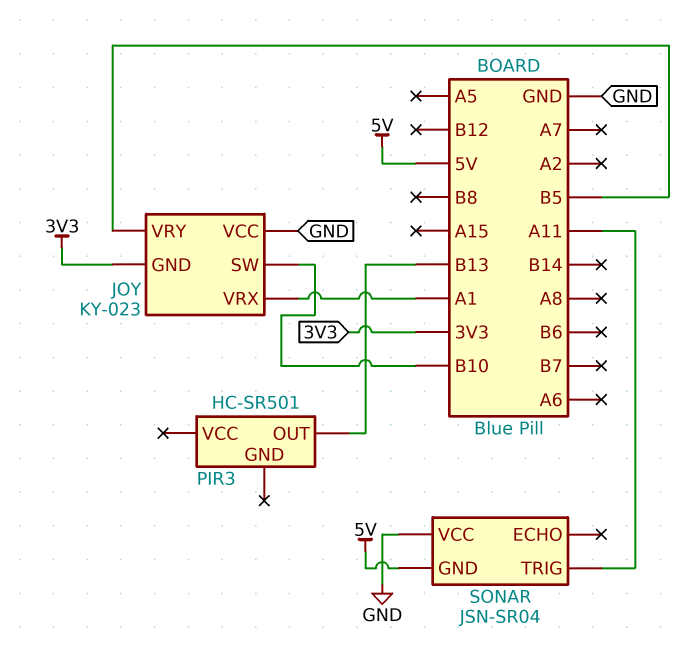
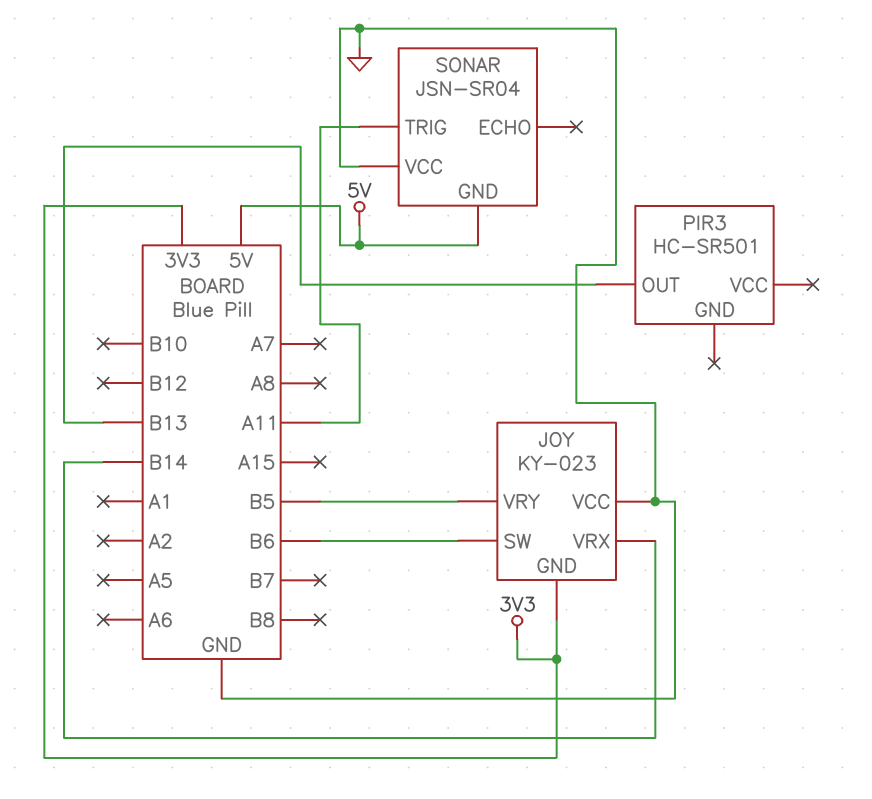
JOY pin SW: B10 -> B6
JOY pin VRX: A1 -> B14

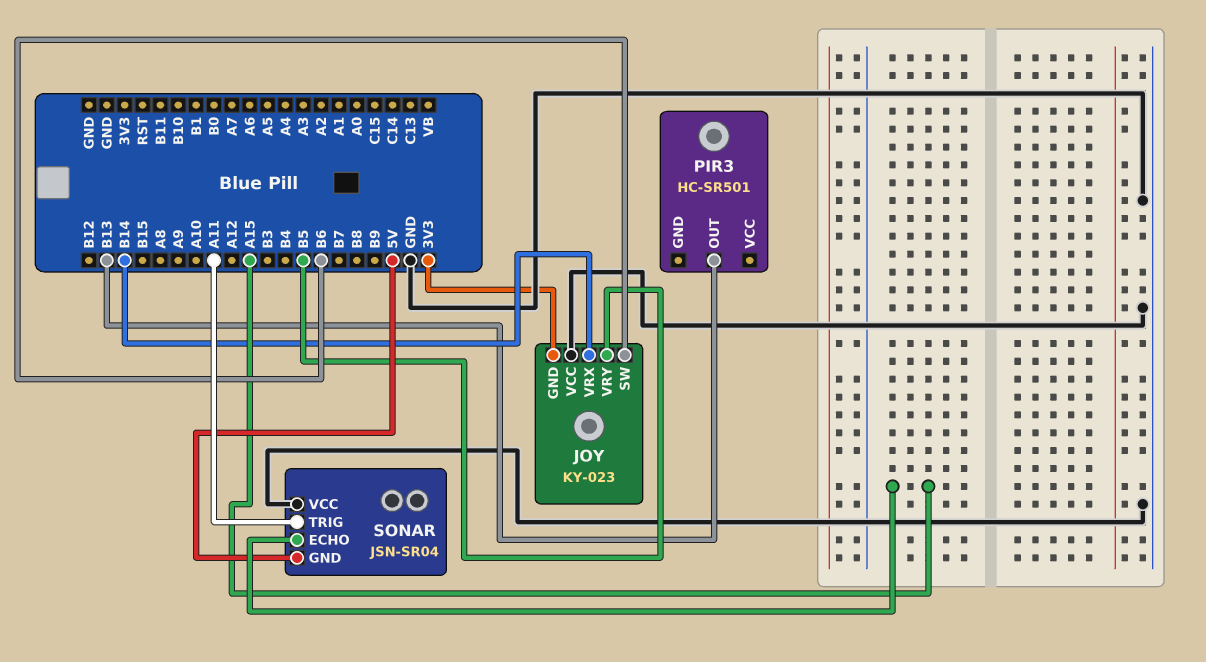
SONAR pin ECHO: none -> A15

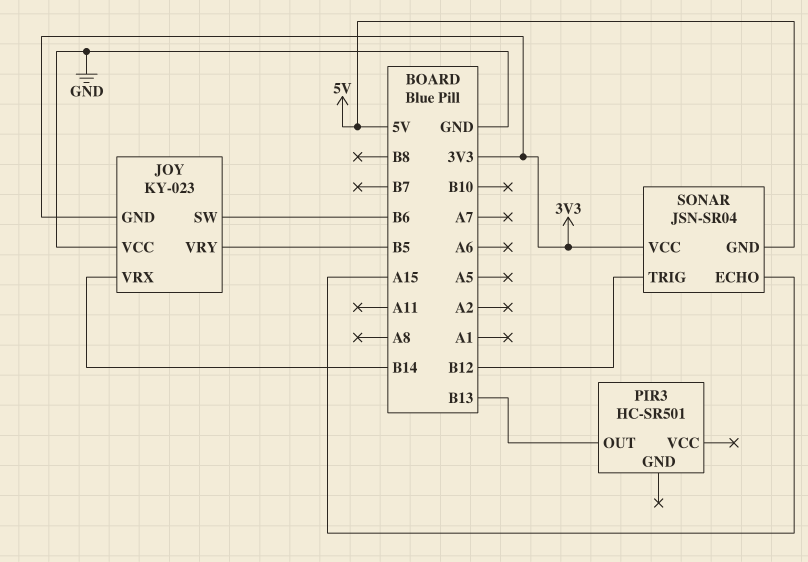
SONAR pin TRIG: A11 -> B12
SONAR pin VCC: GND -> 3V3

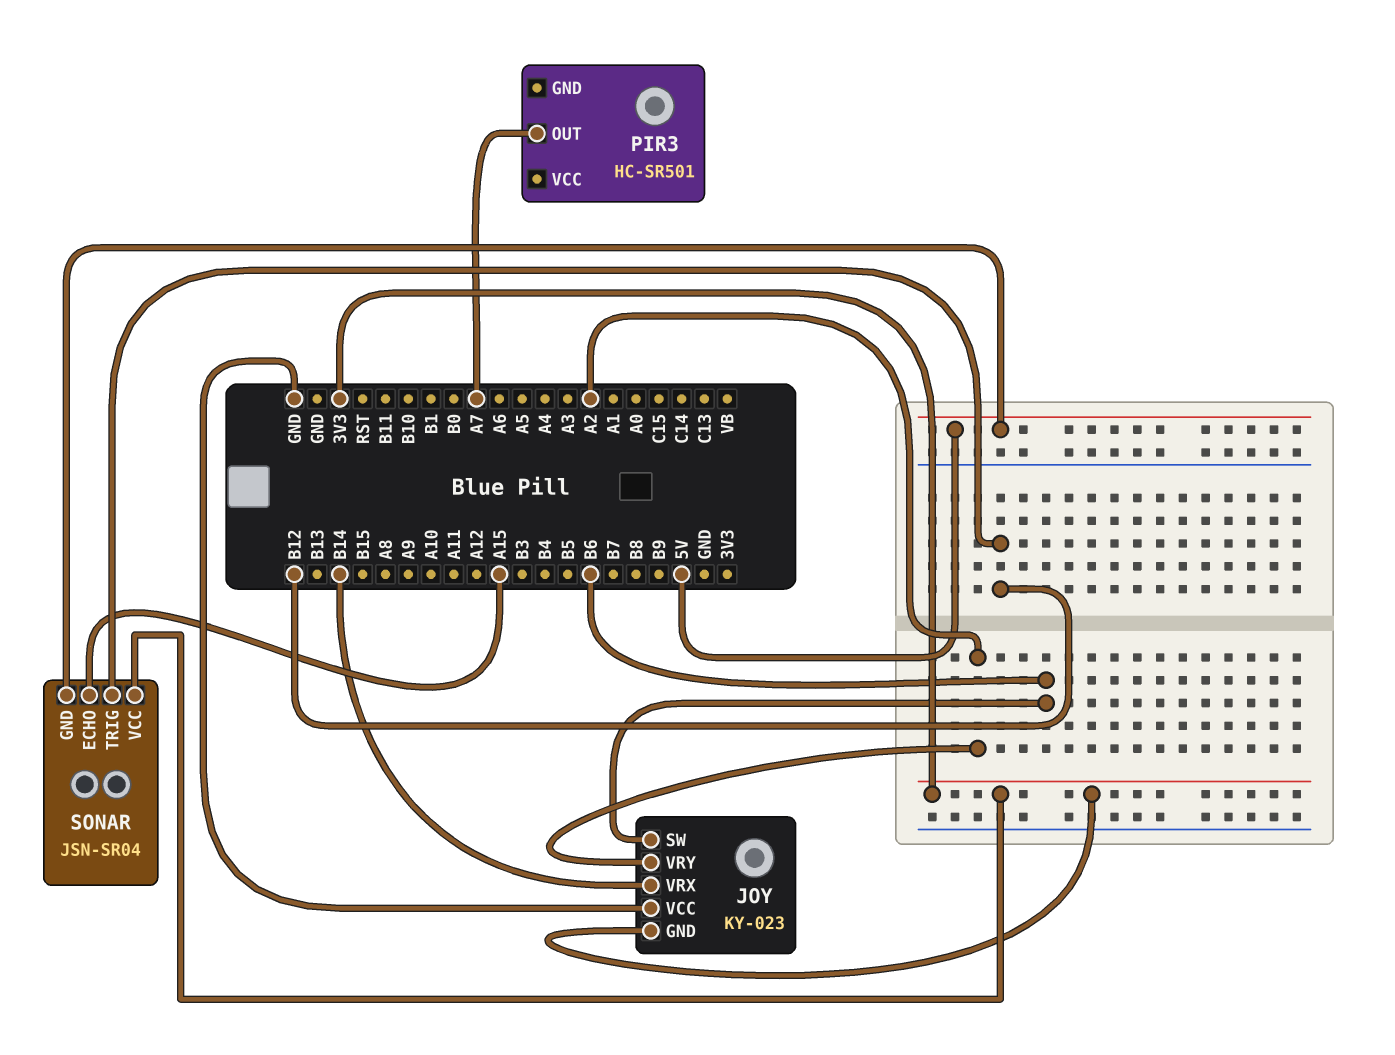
JOY pin VRY: B5 -> A2
PIR3 pin OUT: B13 -> A7

